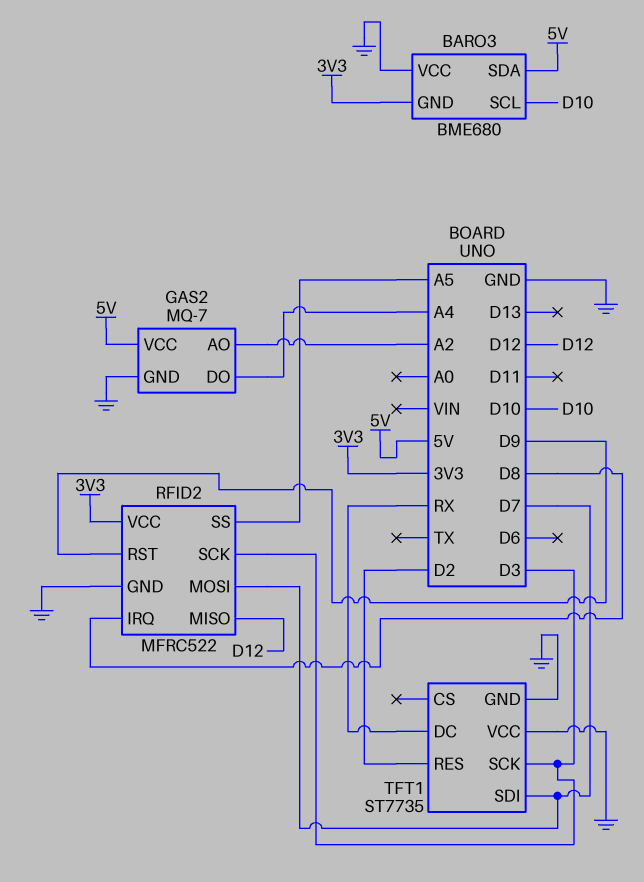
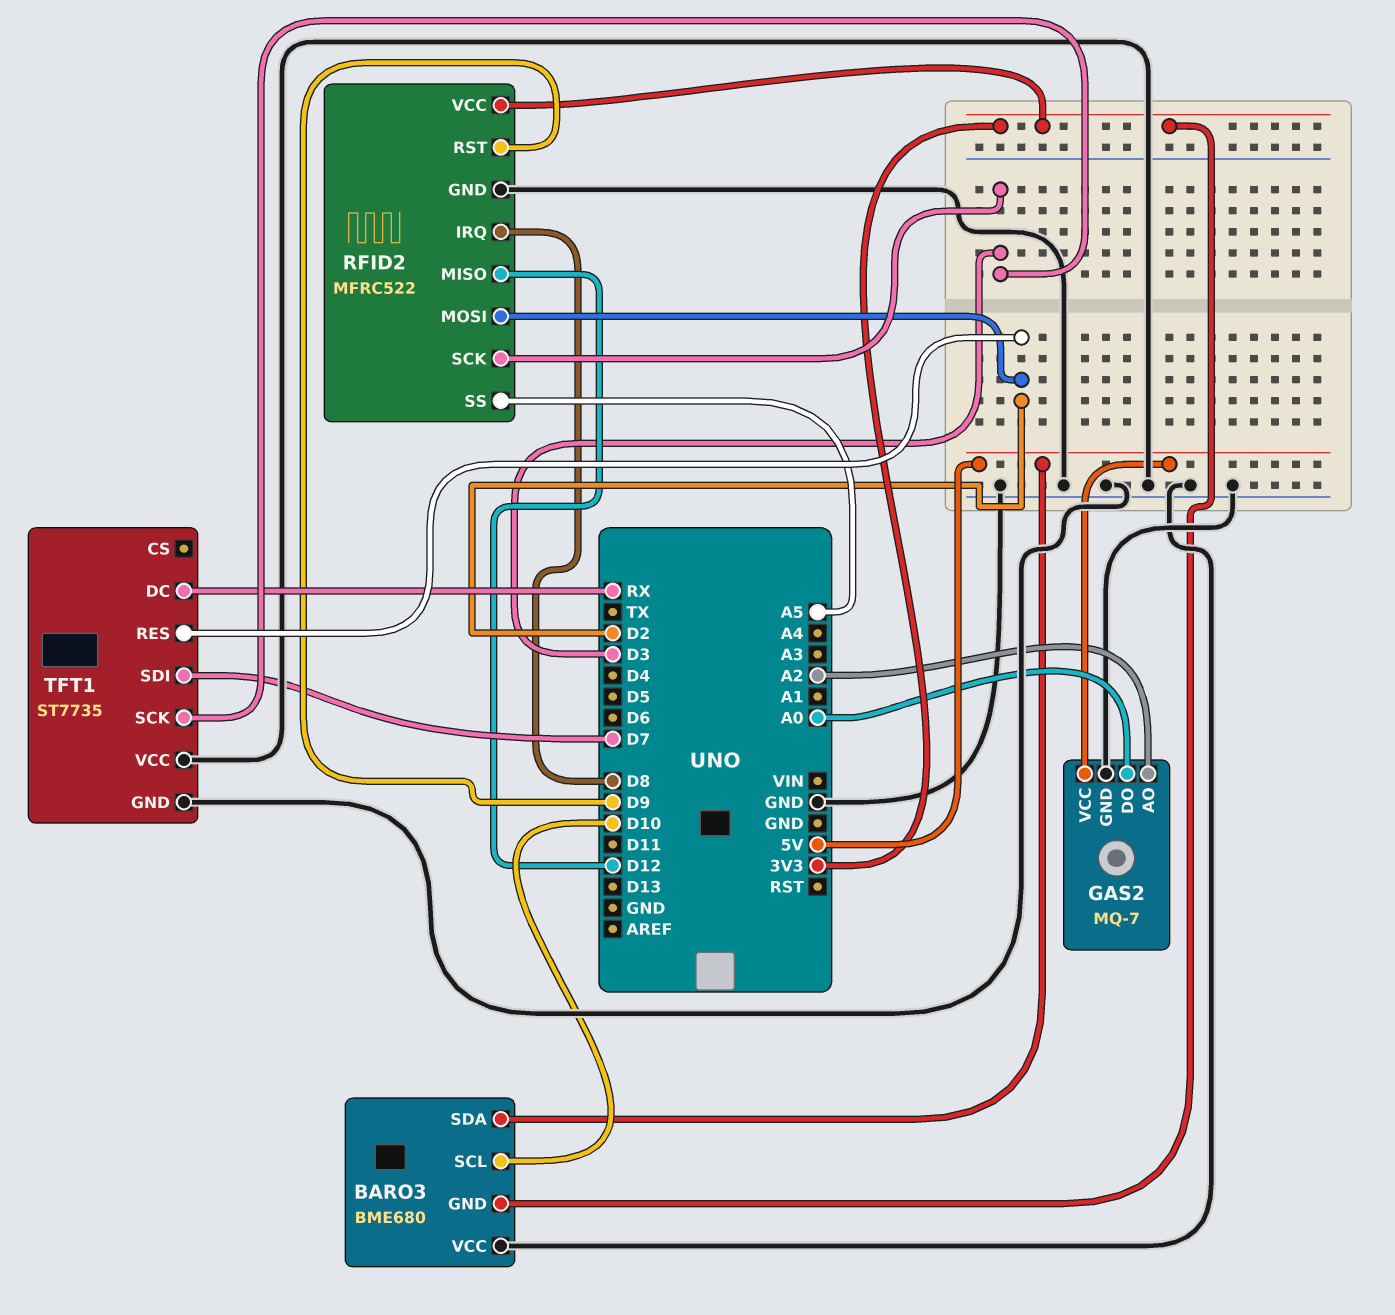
GAS2 pin DO: A4 -> A0
RFID2 pin MOSI: D7 -> D2

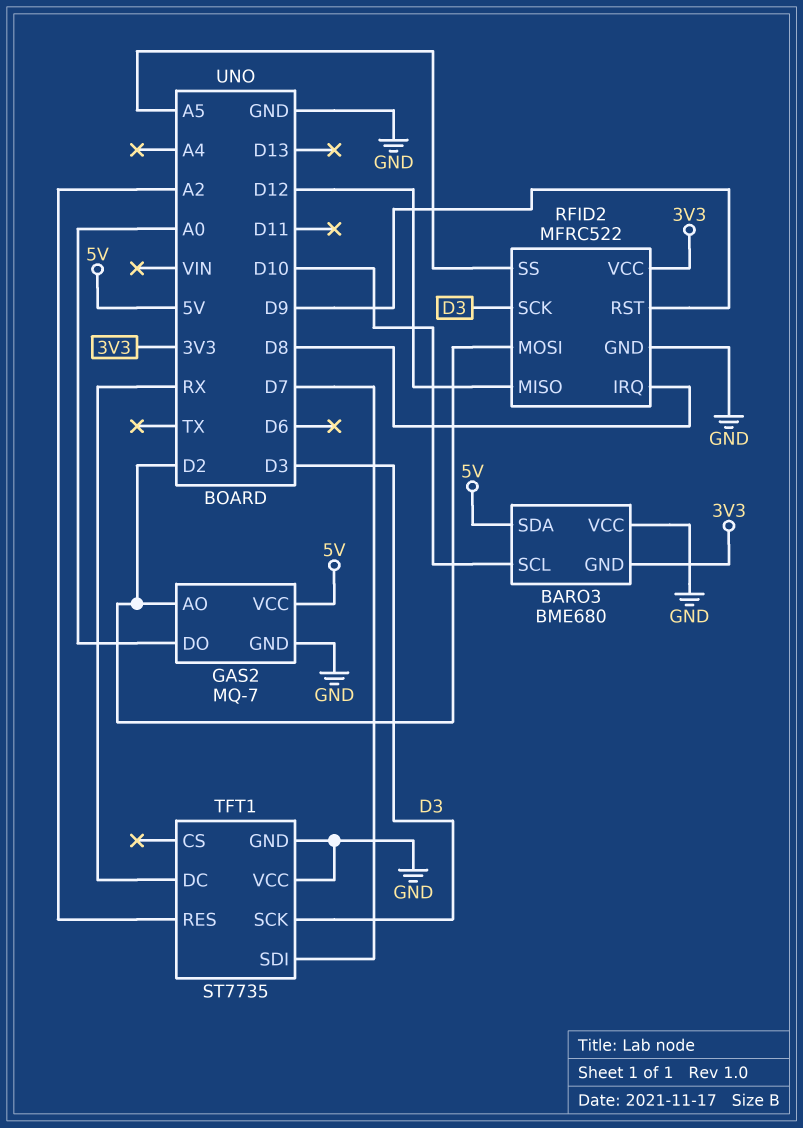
GAS2 pin AO: A2 -> D2
TFT1 pin RES: D2 -> A2

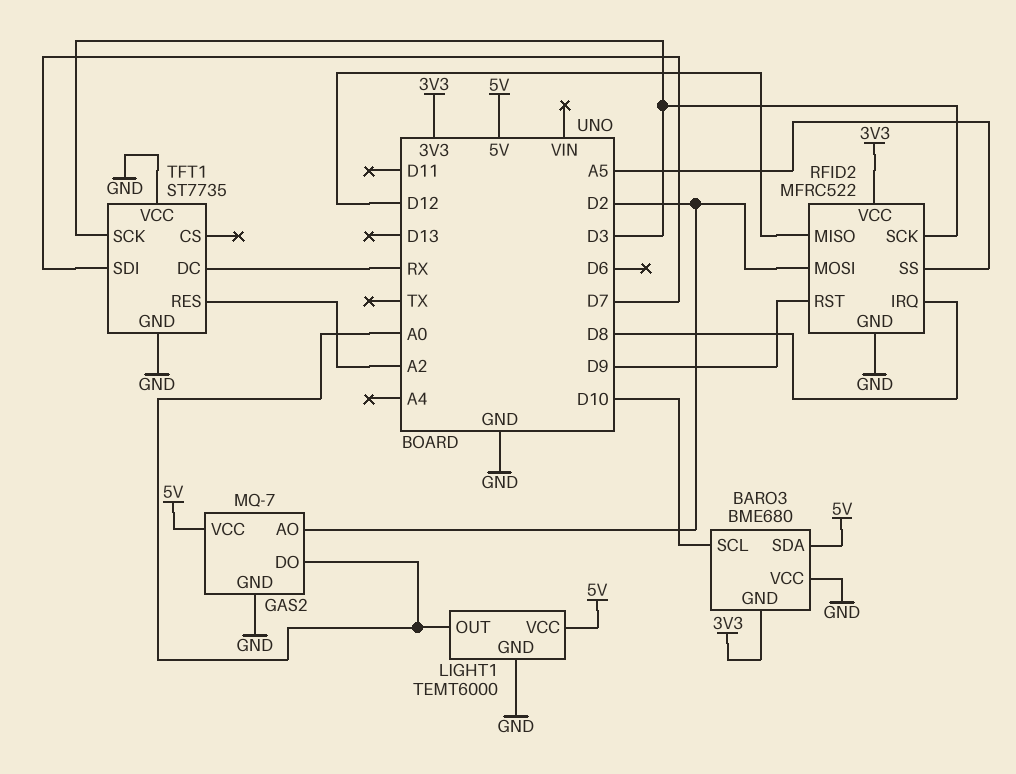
LIGHT1: none -> TEMT6000
LIGHT1 pin GND: none -> GND
LIGHT1 pin OUT: none -> A0
LIGHT1 pin VCC: none -> 5V

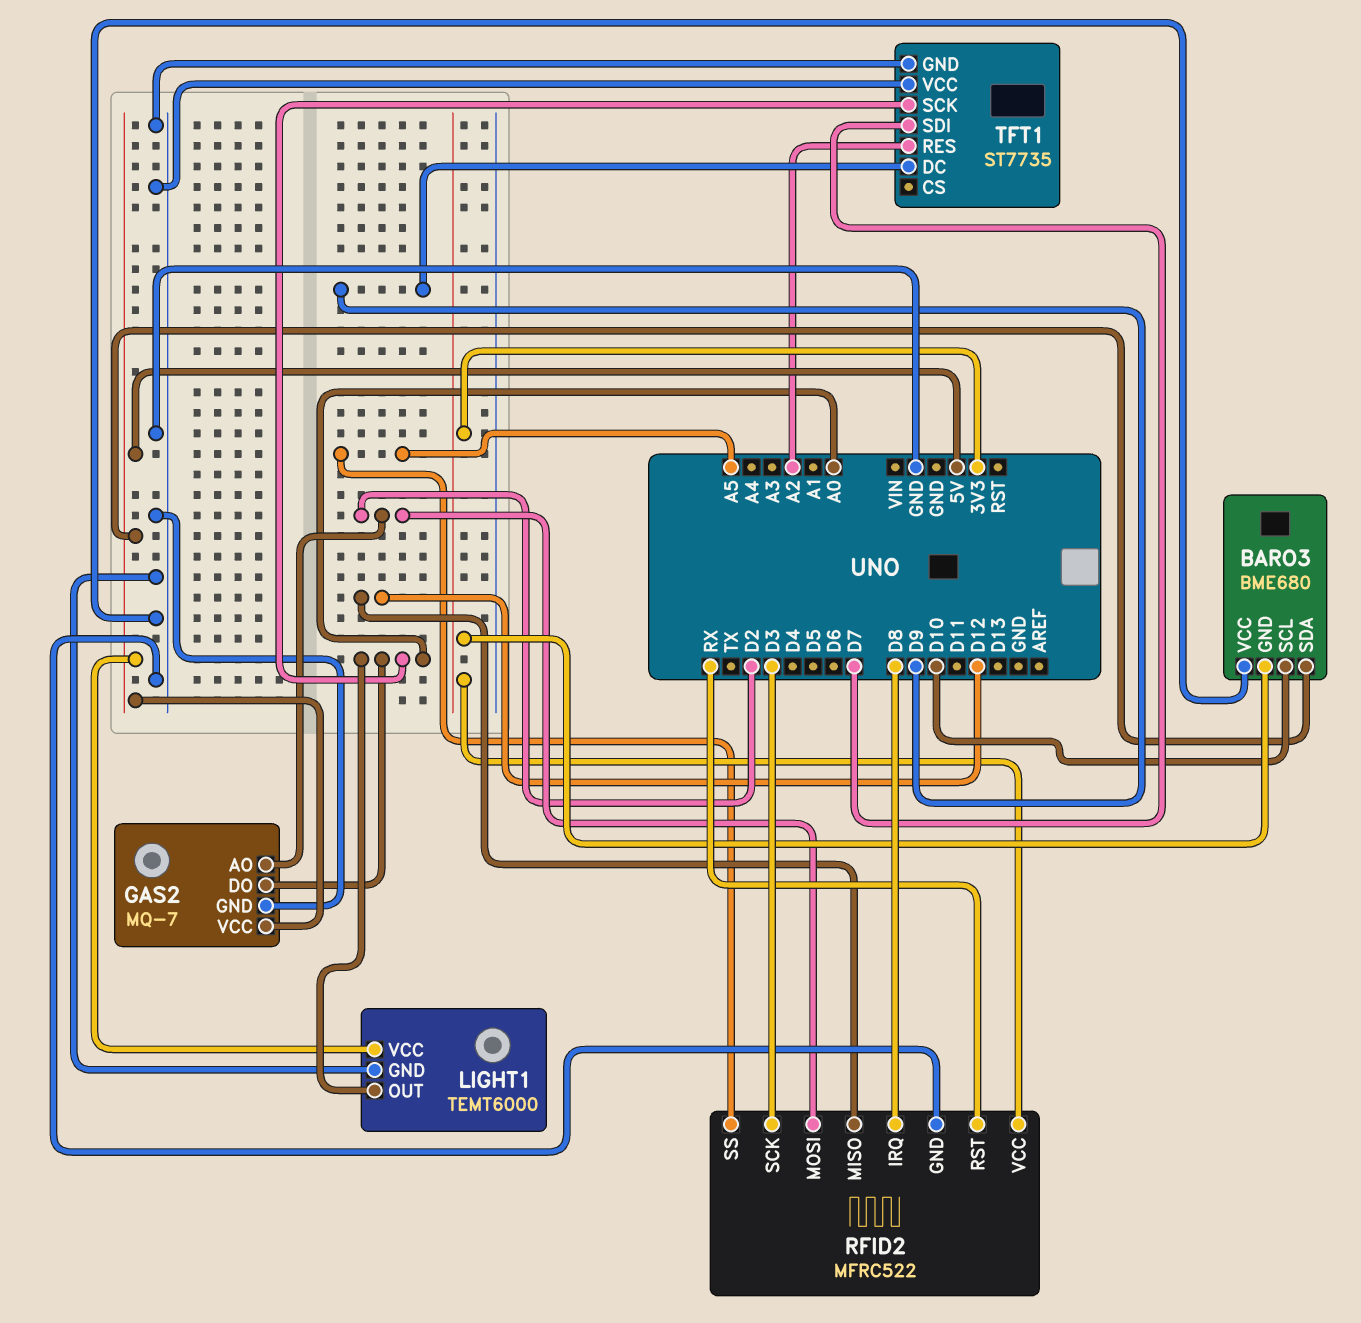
RFID2 pin RST: D9 -> RX
TFT1 pin DC: RX -> D9
TFT1 pin SCK: D3 -> A0

